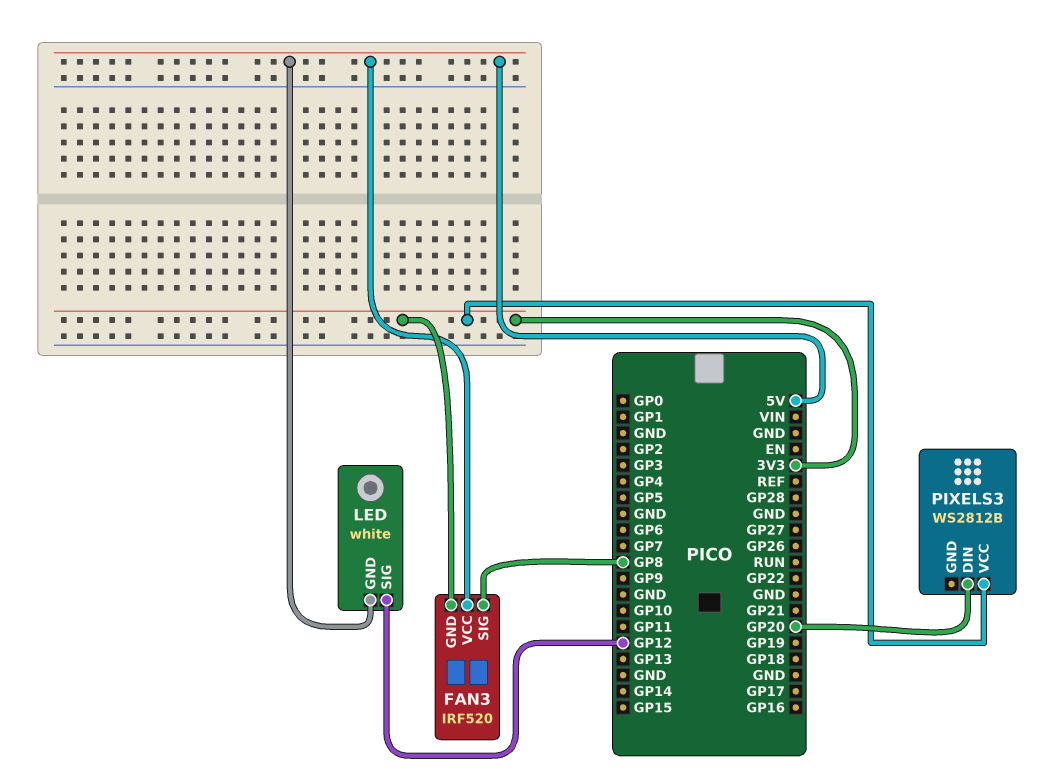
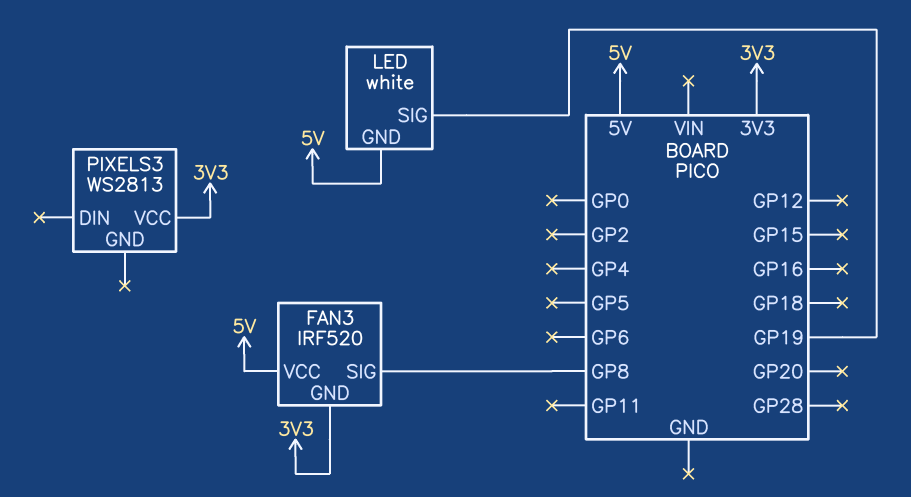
LED pin SIG: GP12 -> GP19
PIXELS3: WS2812B -> WS2813
PIXELS3 pin DIN: GP20 -> none

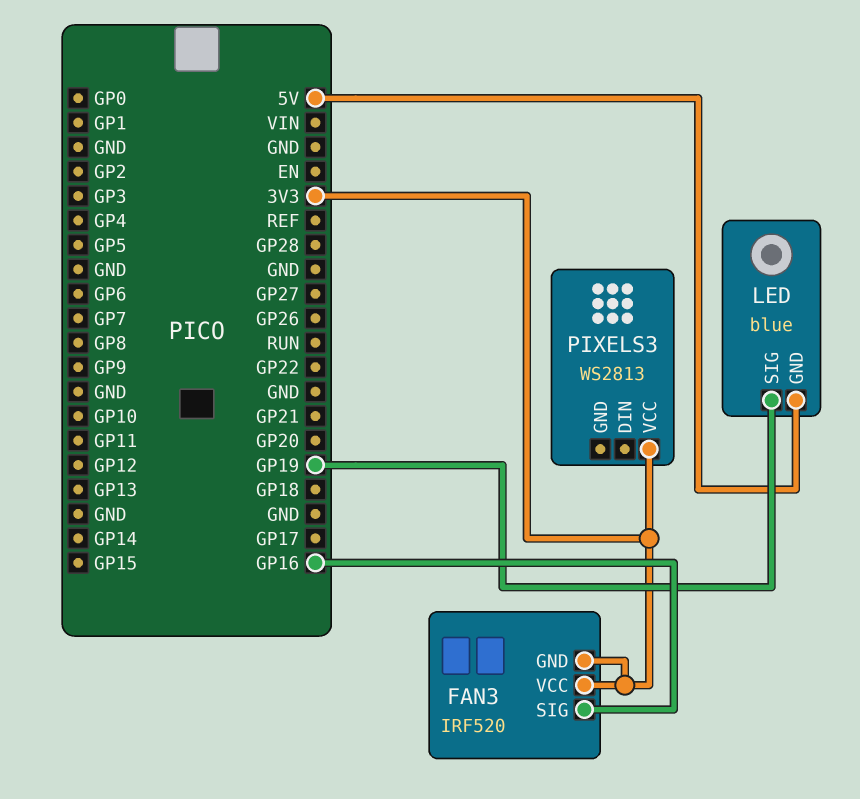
FAN3 pin SIG: GP8 -> GP16
FAN3 pin VCC: 5V -> 3V3
LED: white -> blue

